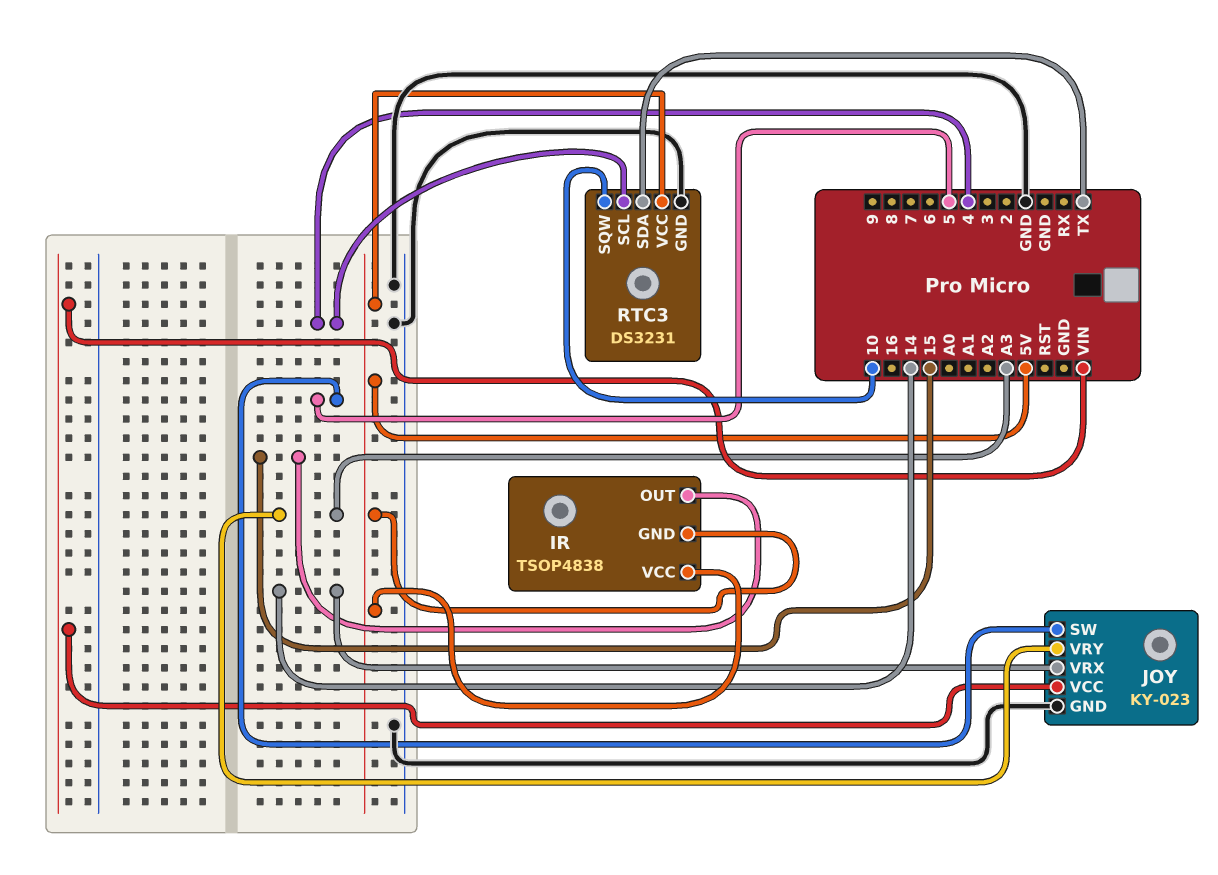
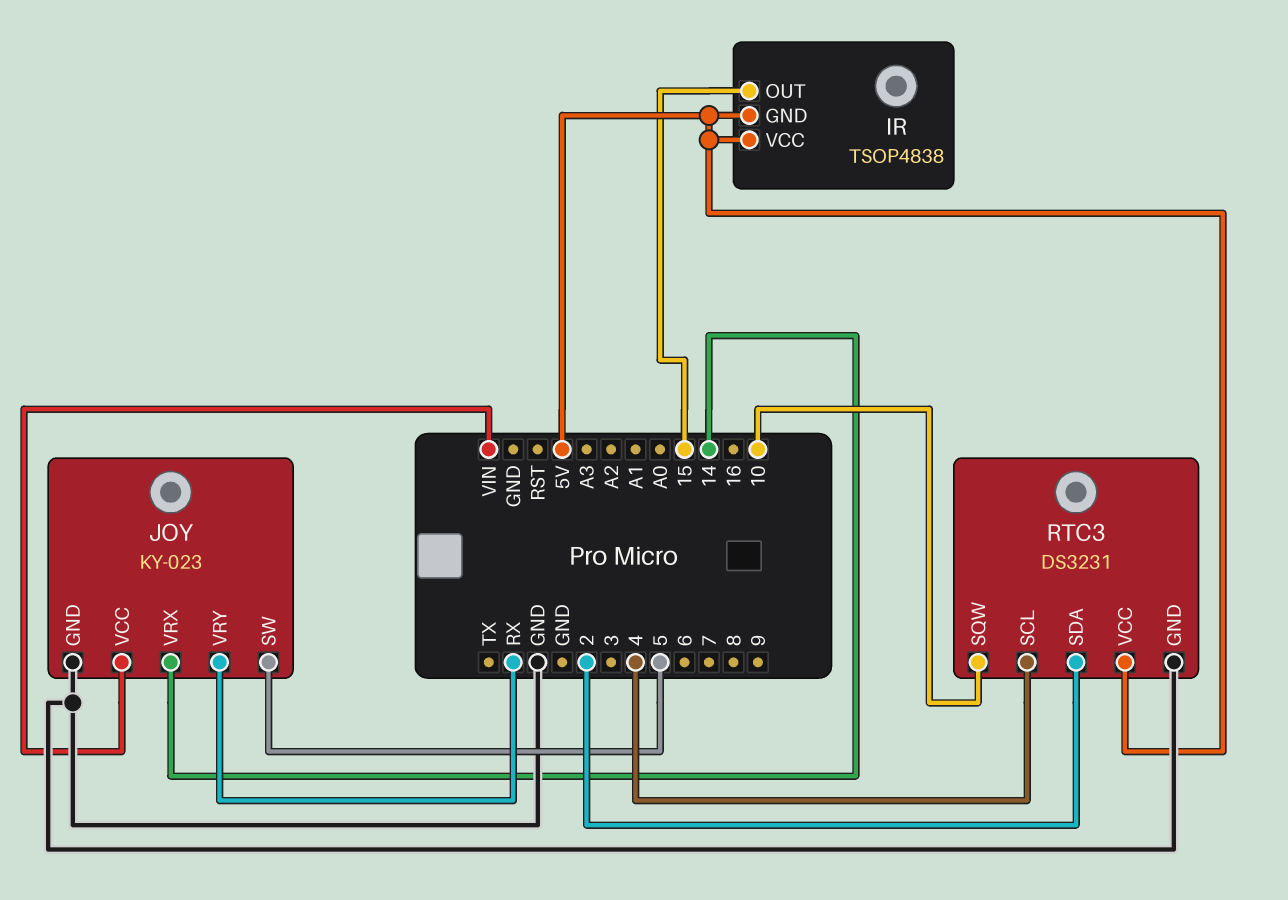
JOY pin VRY: A3 -> RX
RTC3 pin SDA: TX -> 2

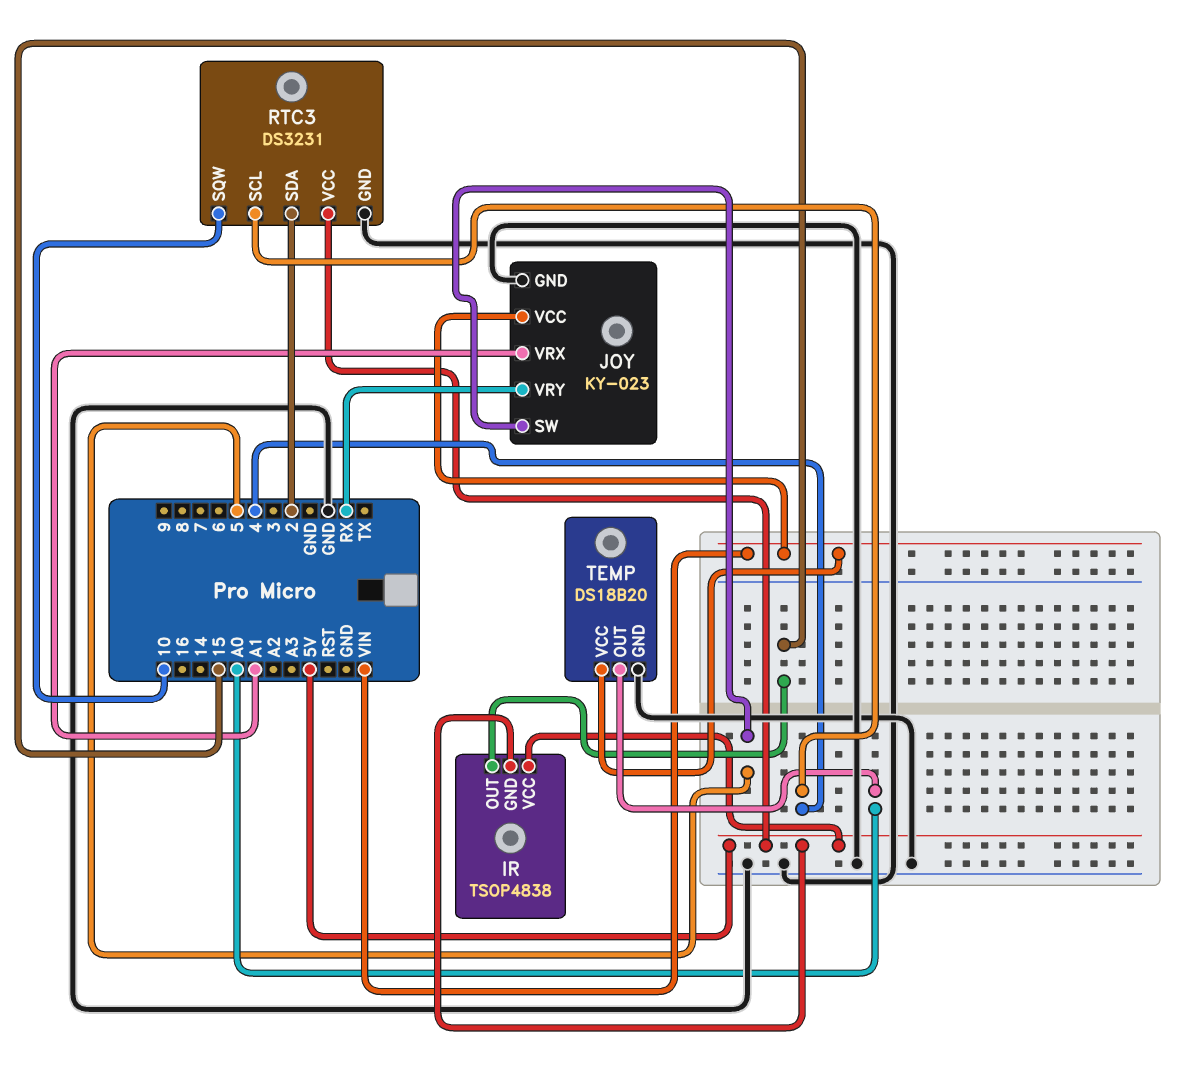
JOY pin VRX: 14 -> A1
TEMP: none -> DS18B20
TEMP pin GND: none -> GND
TEMP pin OUT: none -> A0
TEMP pin VCC: none -> VIN

